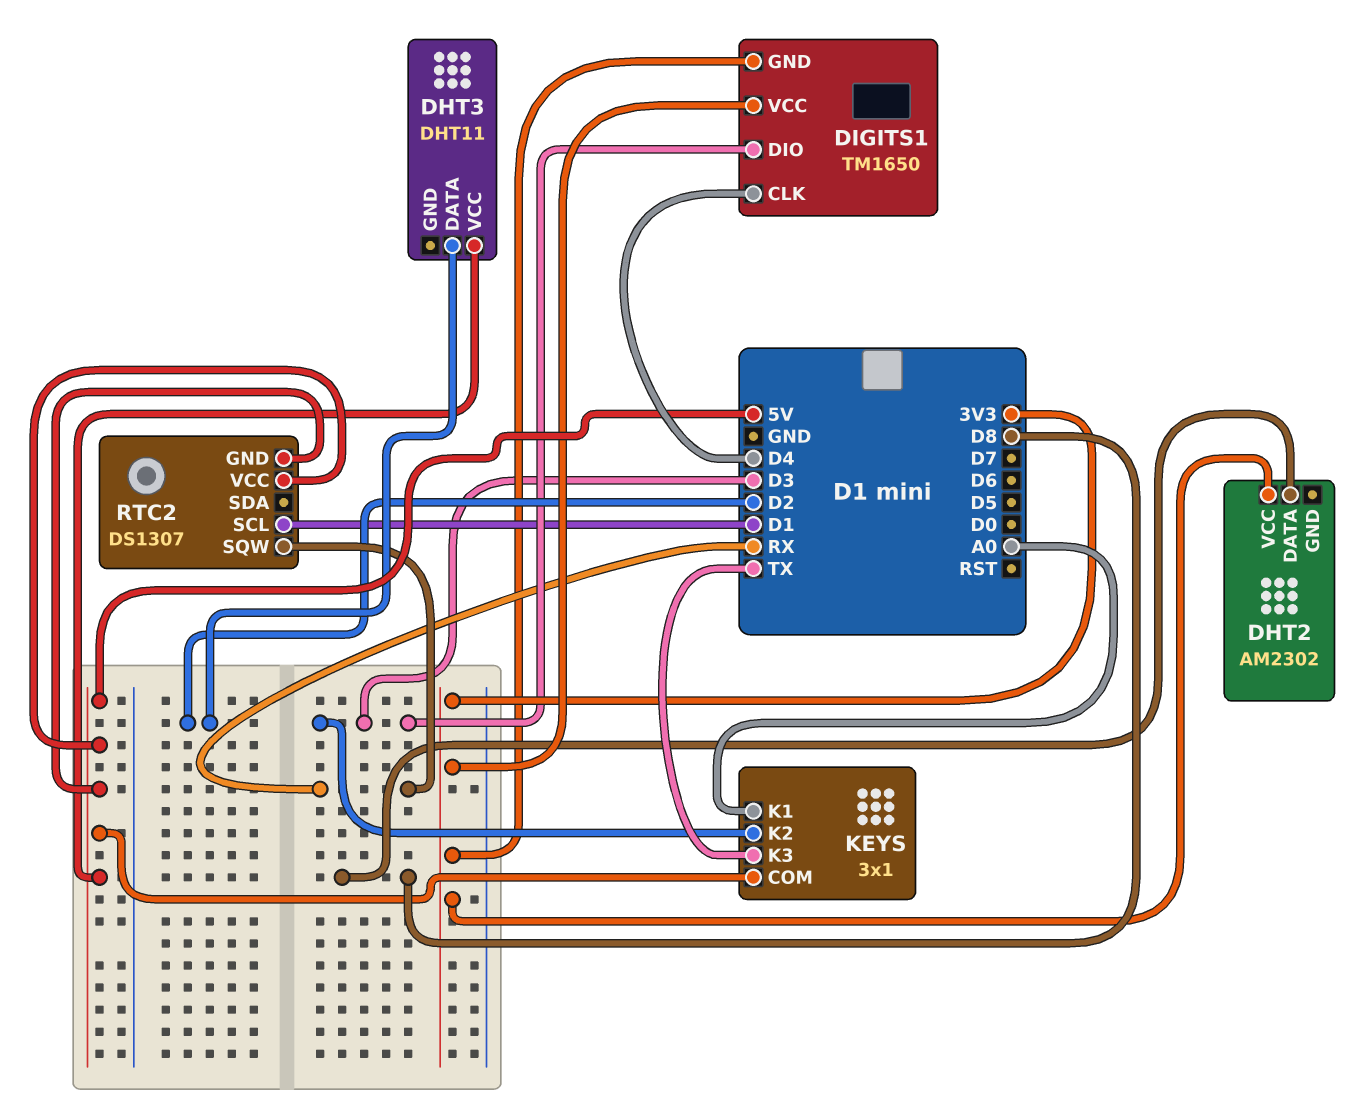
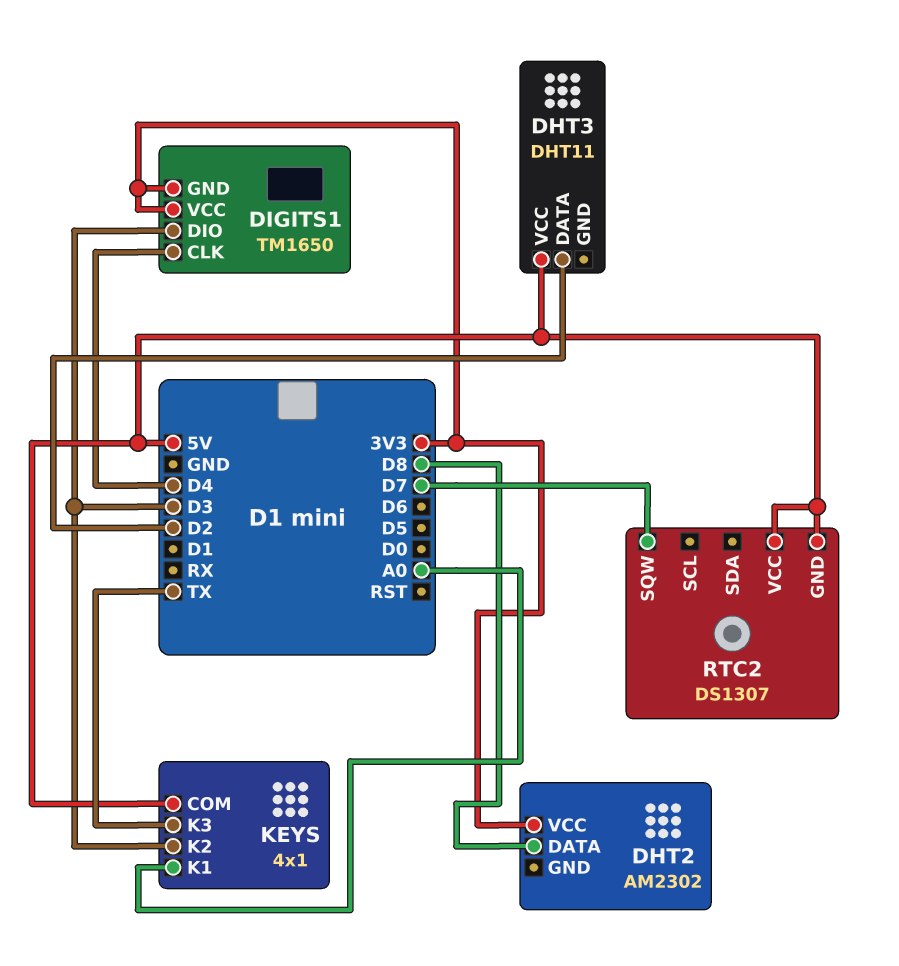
KEYS: 3x1 -> 4x1
RTC2 pin SCL: D1 -> none
RTC2 pin SQW: RX -> D7

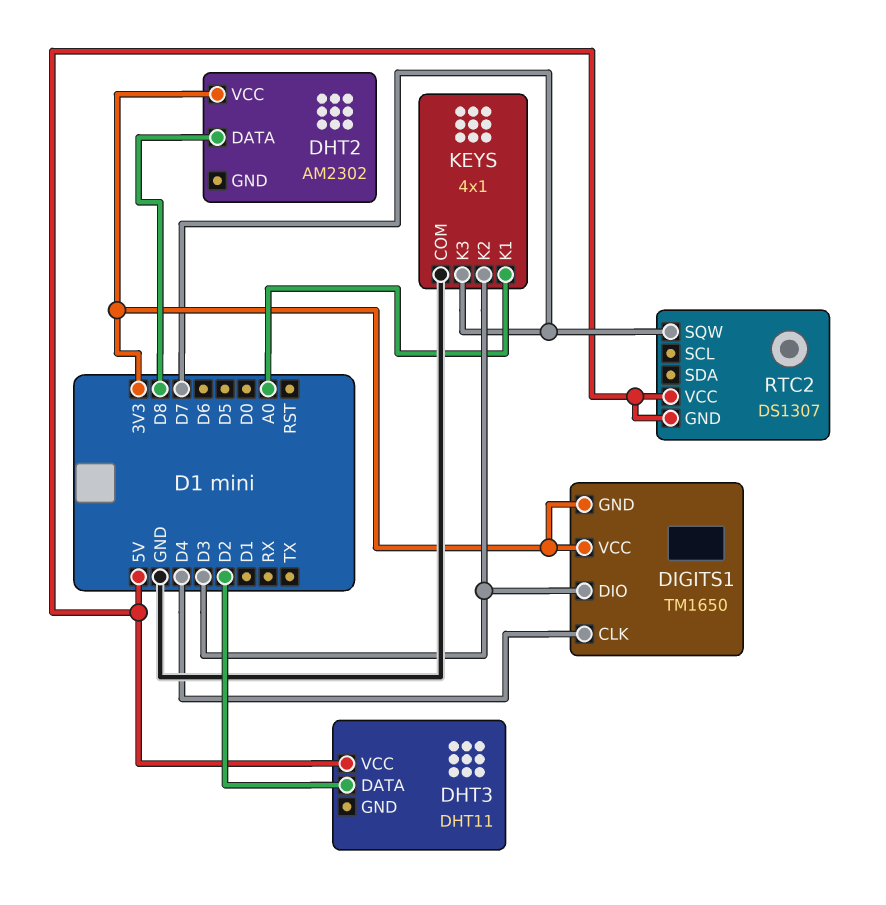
KEYS pin COM: 5V -> GND
KEYS pin K3: TX -> D7

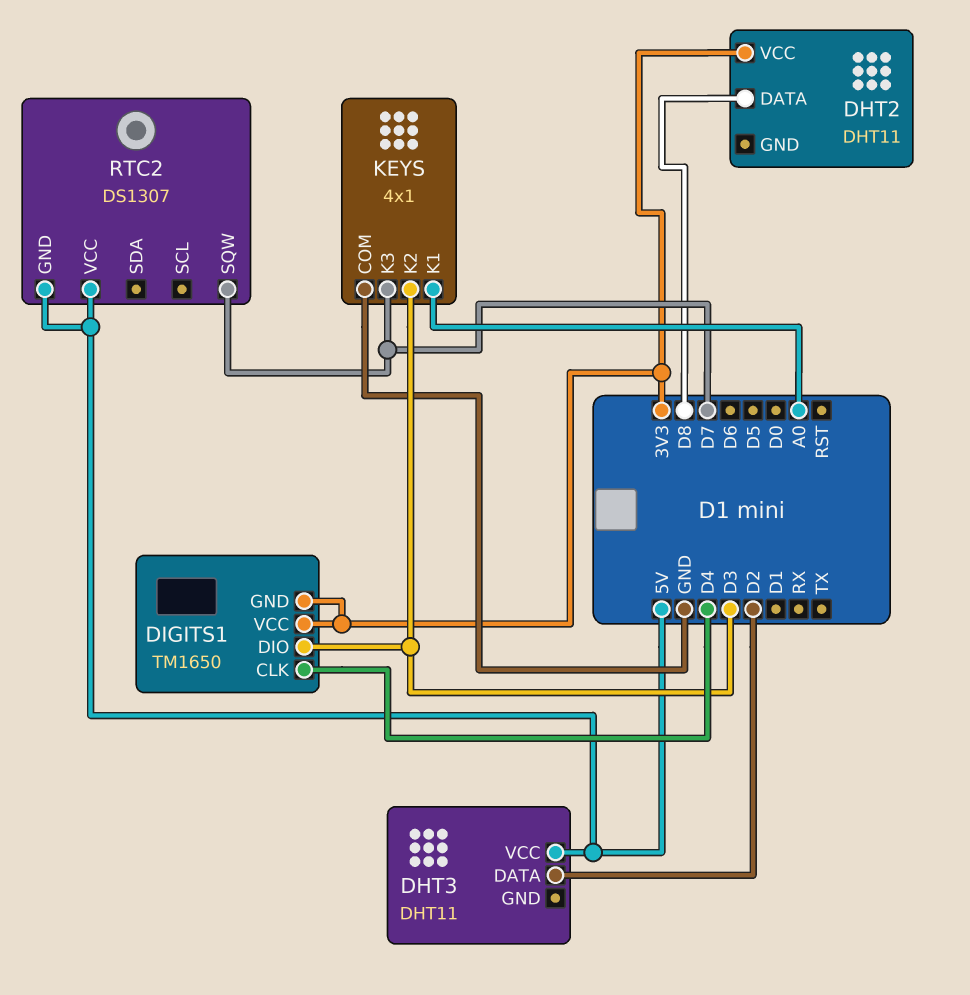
DHT2: AM2302 -> DHT11

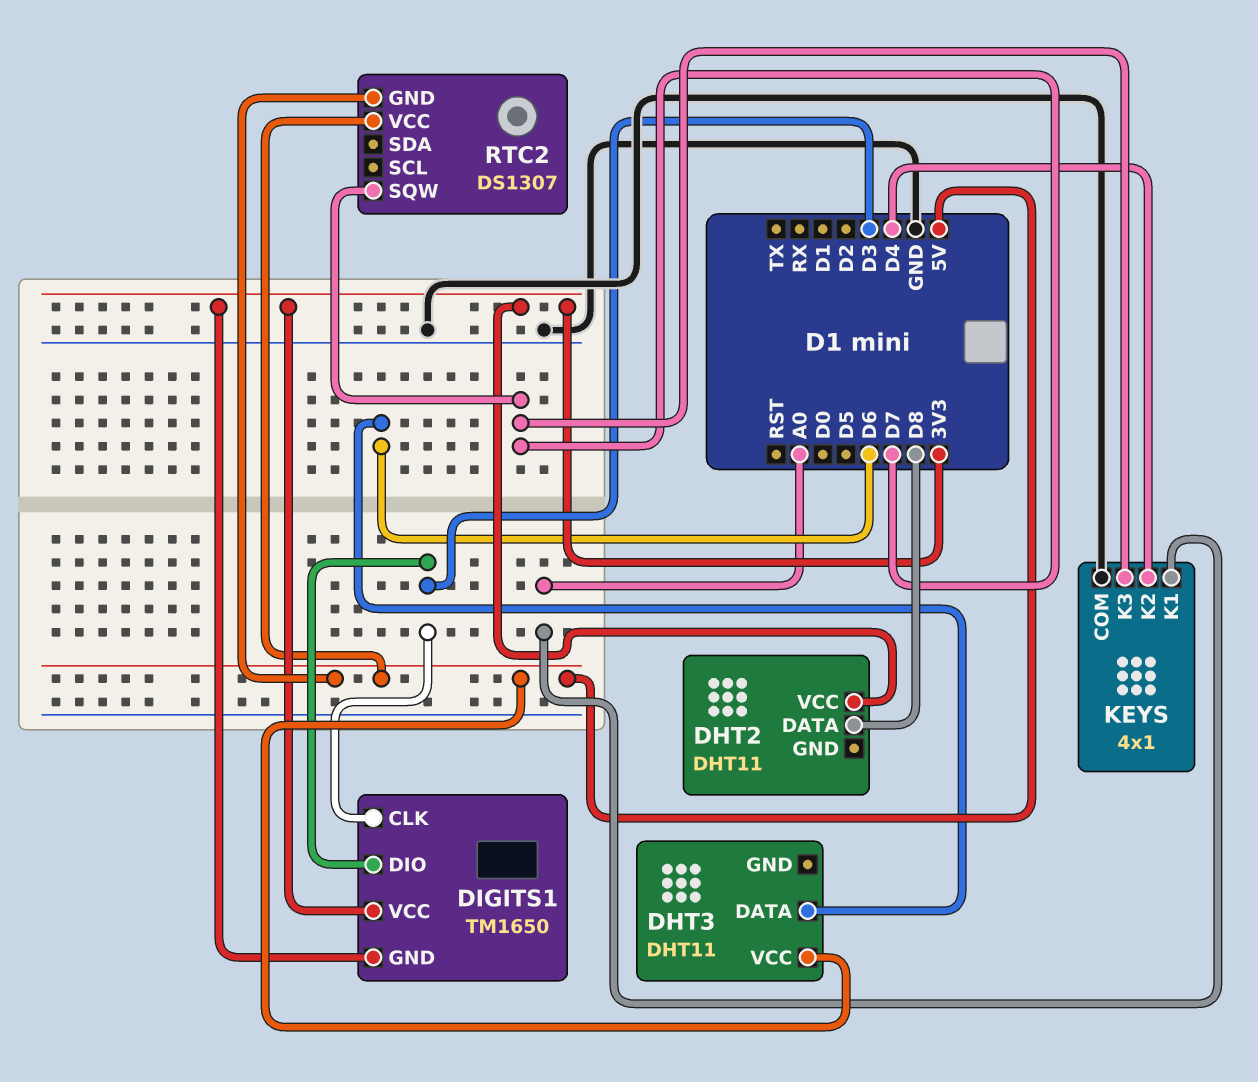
DHT3 pin DATA: D2 -> D6
DIGITS1 pin CLK: D4 -> D3
KEYS pin K2: D3 -> D4

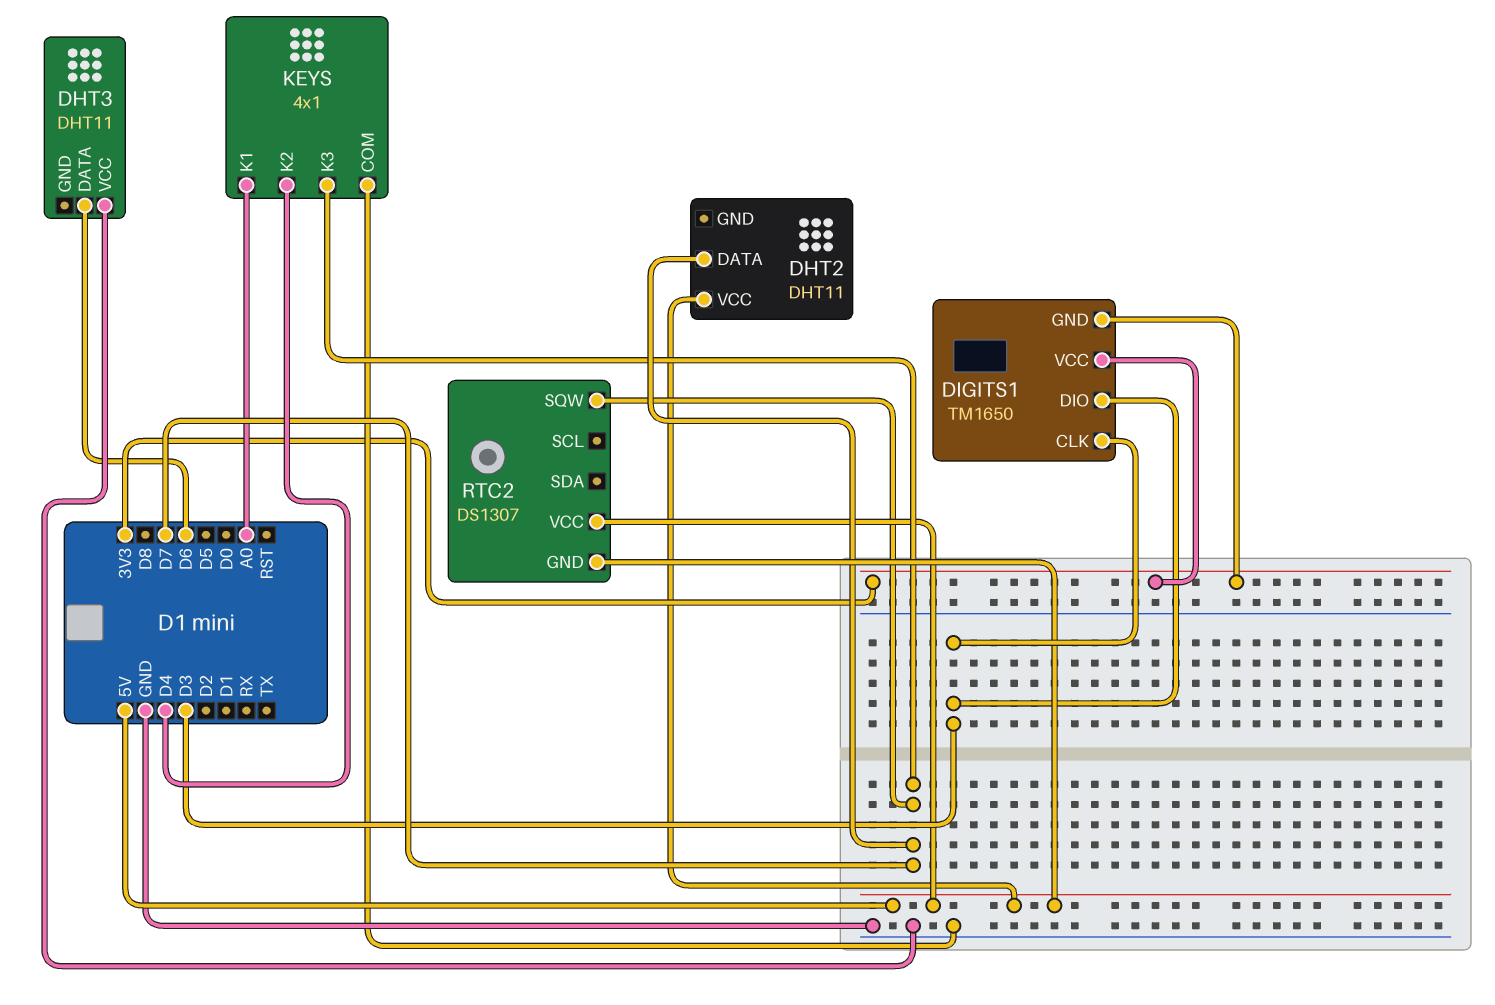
DHT2 pin DATA: D8 -> D7
DHT2 pin VCC: 3V3 -> 5V
DHT3 pin VCC: 5V -> GND

